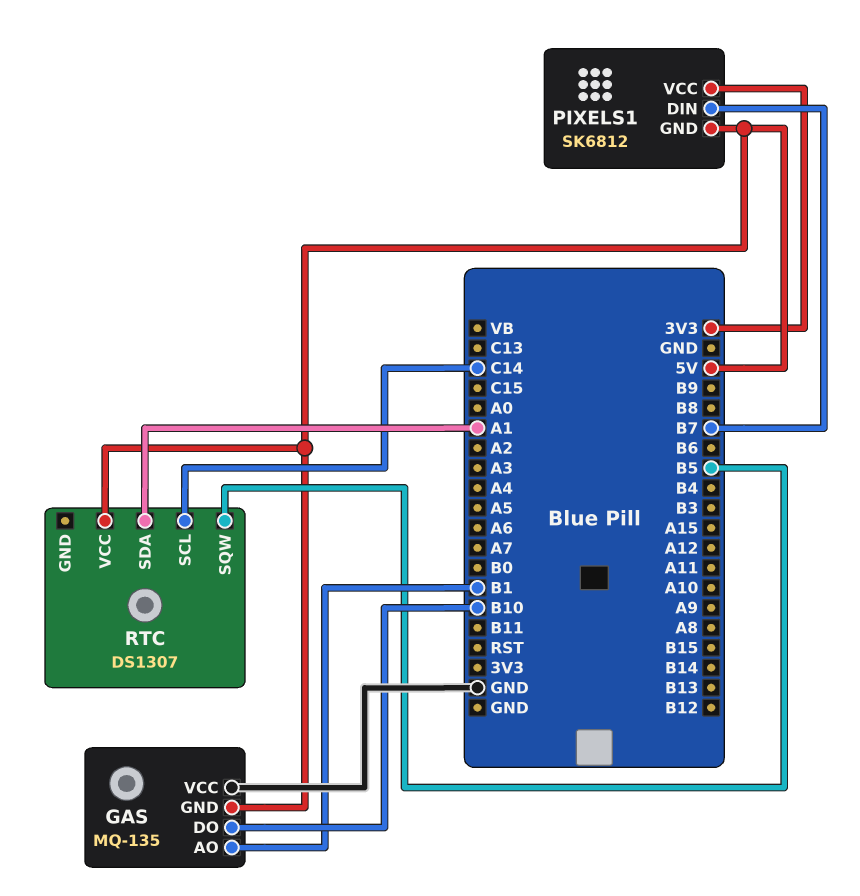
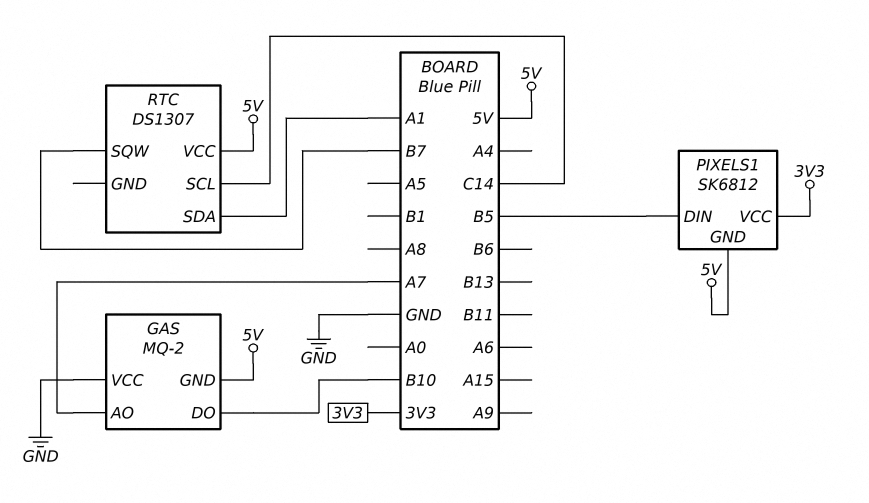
GAS: MQ-135 -> MQ-2
GAS pin AO: B1 -> A7
PIXELS1 pin DIN: B7 -> B5
RTC pin SQW: B5 -> B7

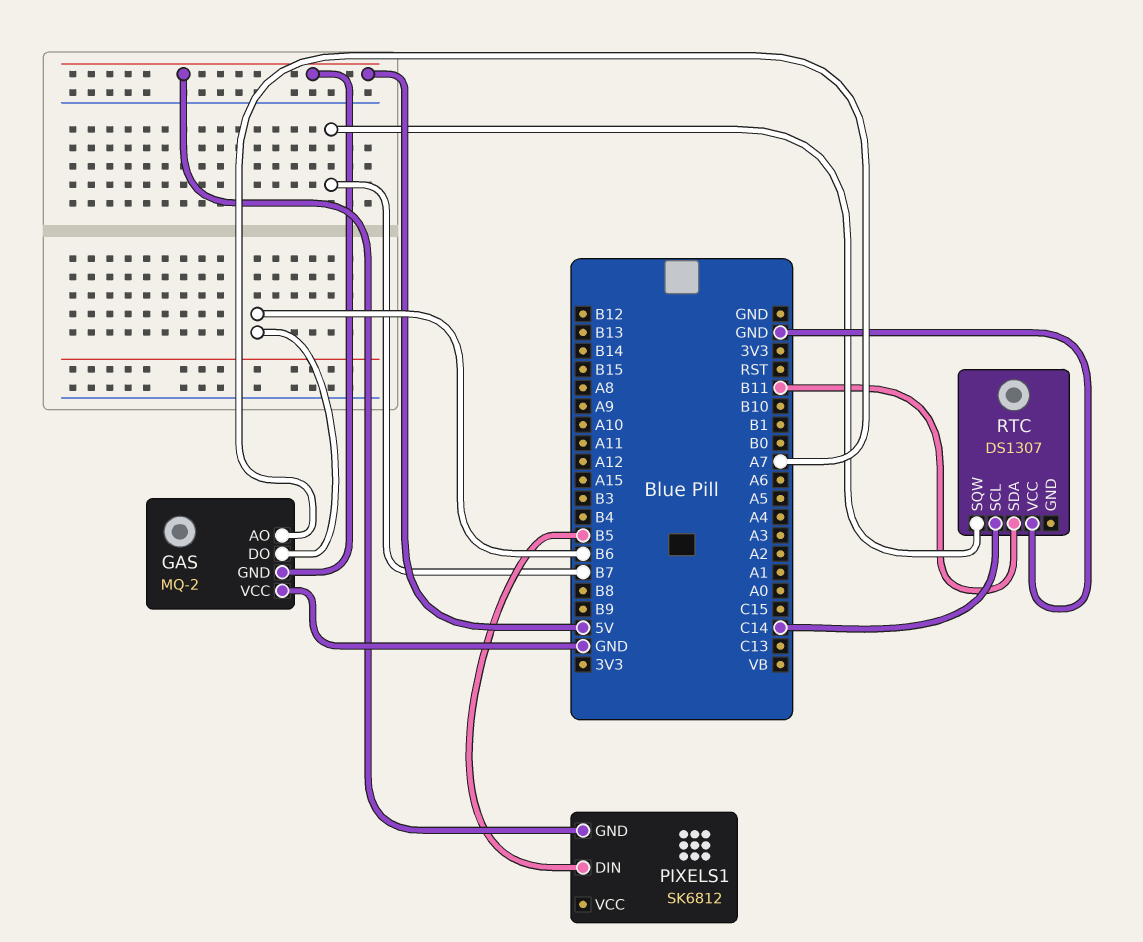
GAS pin DO: B10 -> B6
PIXELS1 pin VCC: 3V3 -> none
RTC pin SDA: A1 -> B11
RTC pin VCC: 5V -> GND

